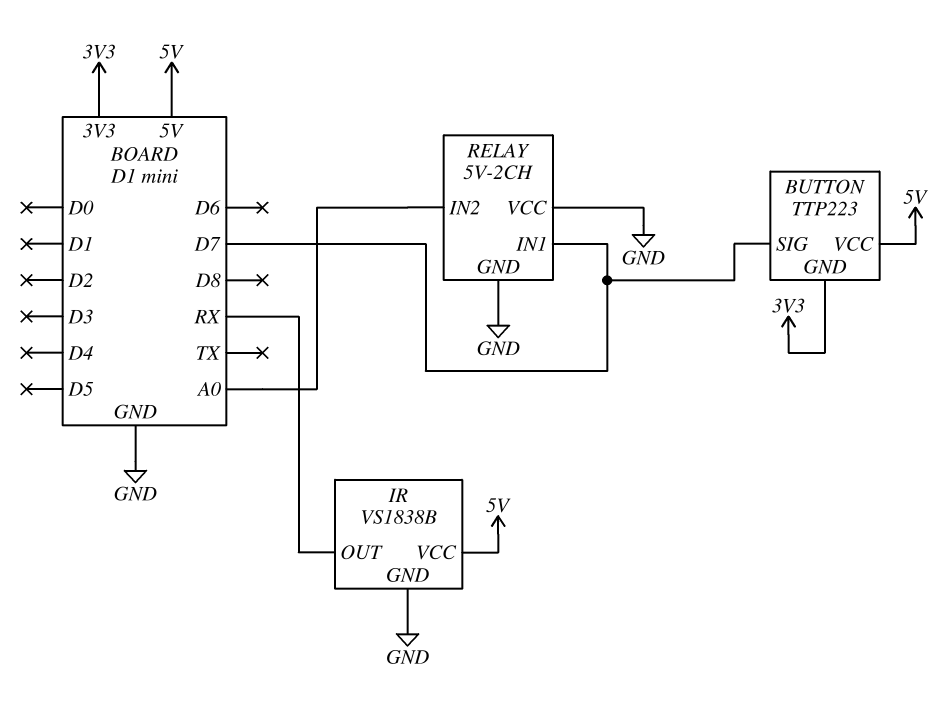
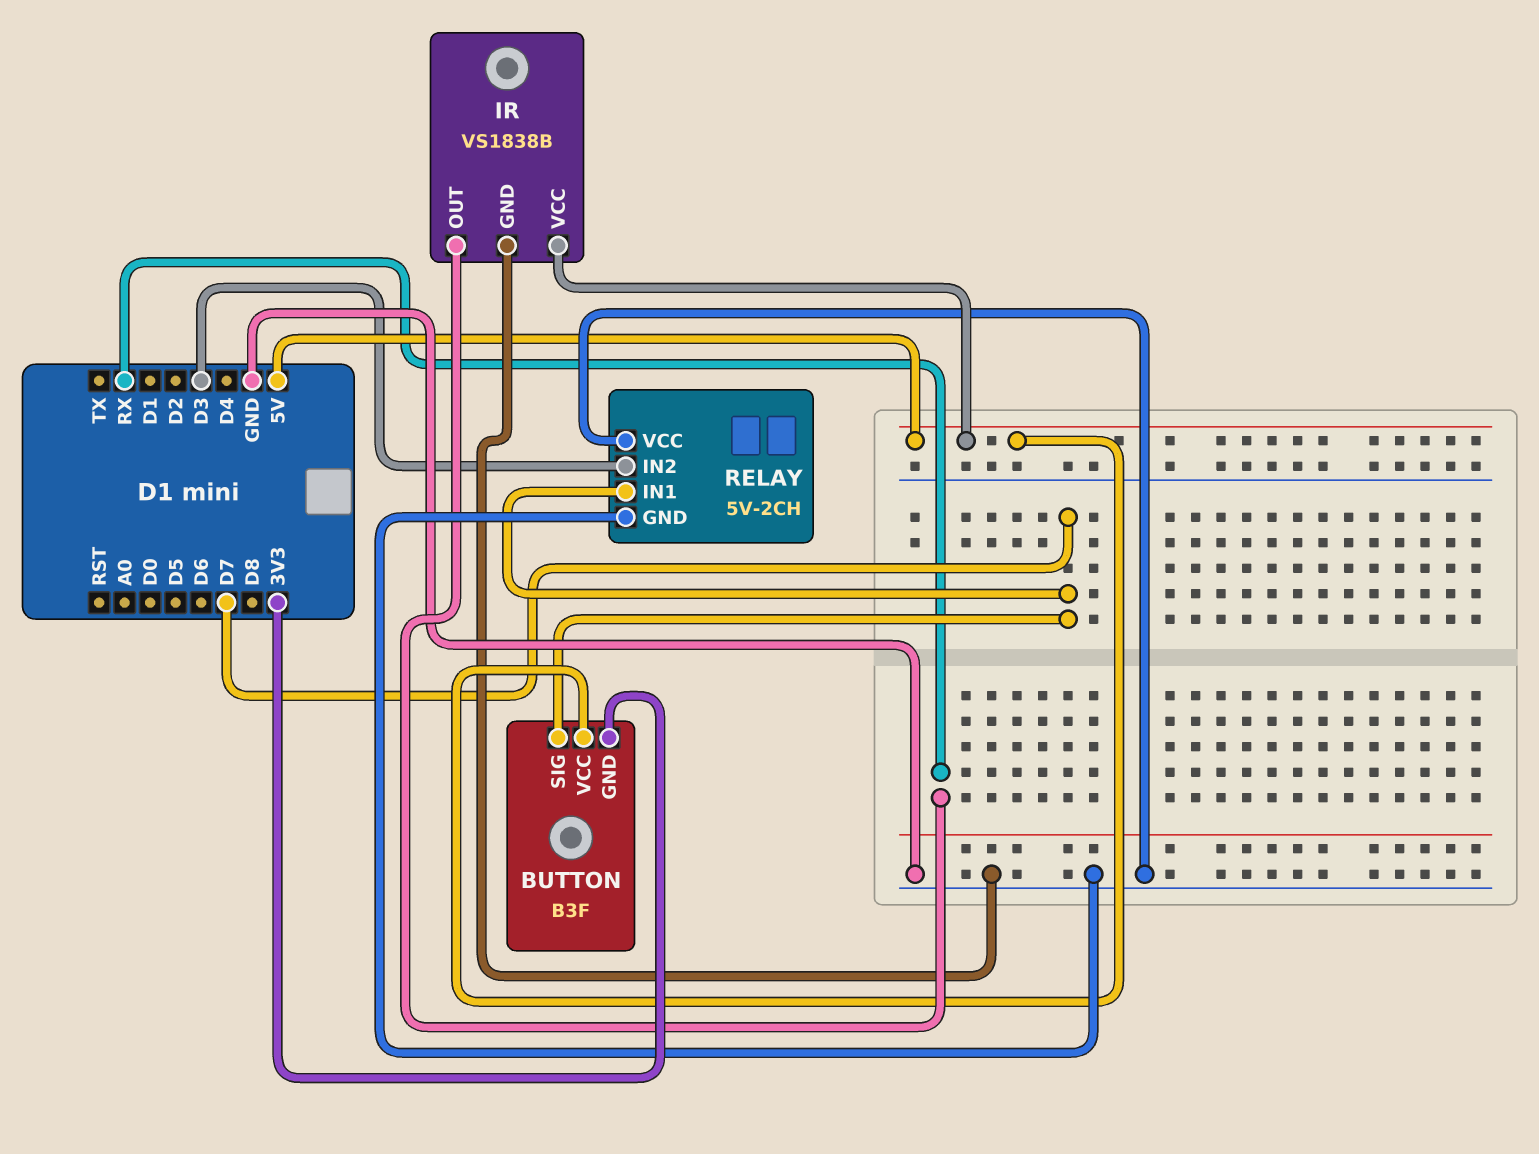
BUTTON: TTP223 -> B3F
RELAY pin IN2: A0 -> D3

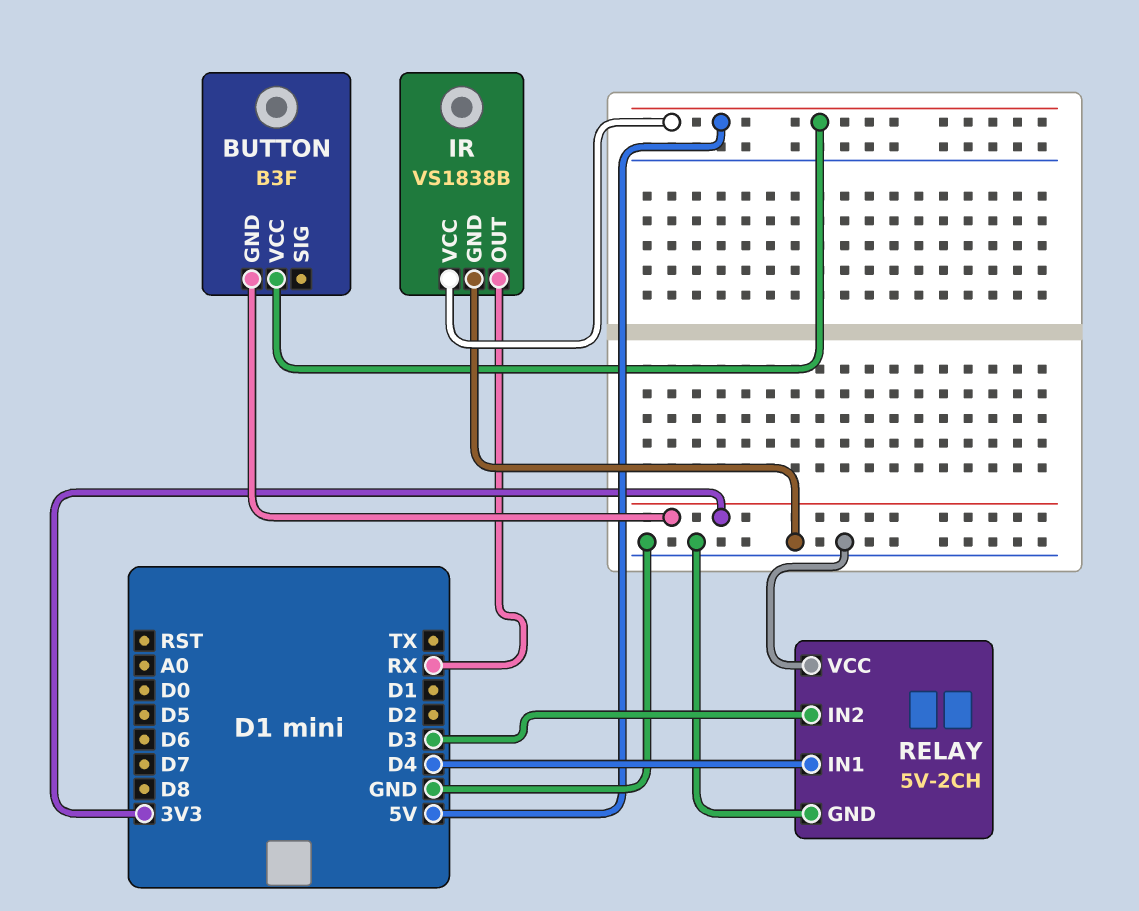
BUTTON pin SIG: D7 -> none
RELAY pin IN1: D7 -> D4

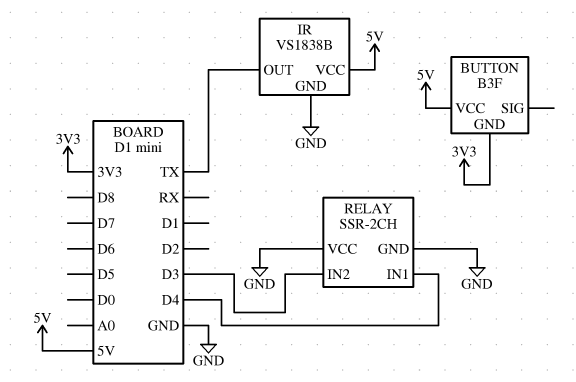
IR pin OUT: RX -> TX
RELAY: 5V-2CH -> SSR-2CH

